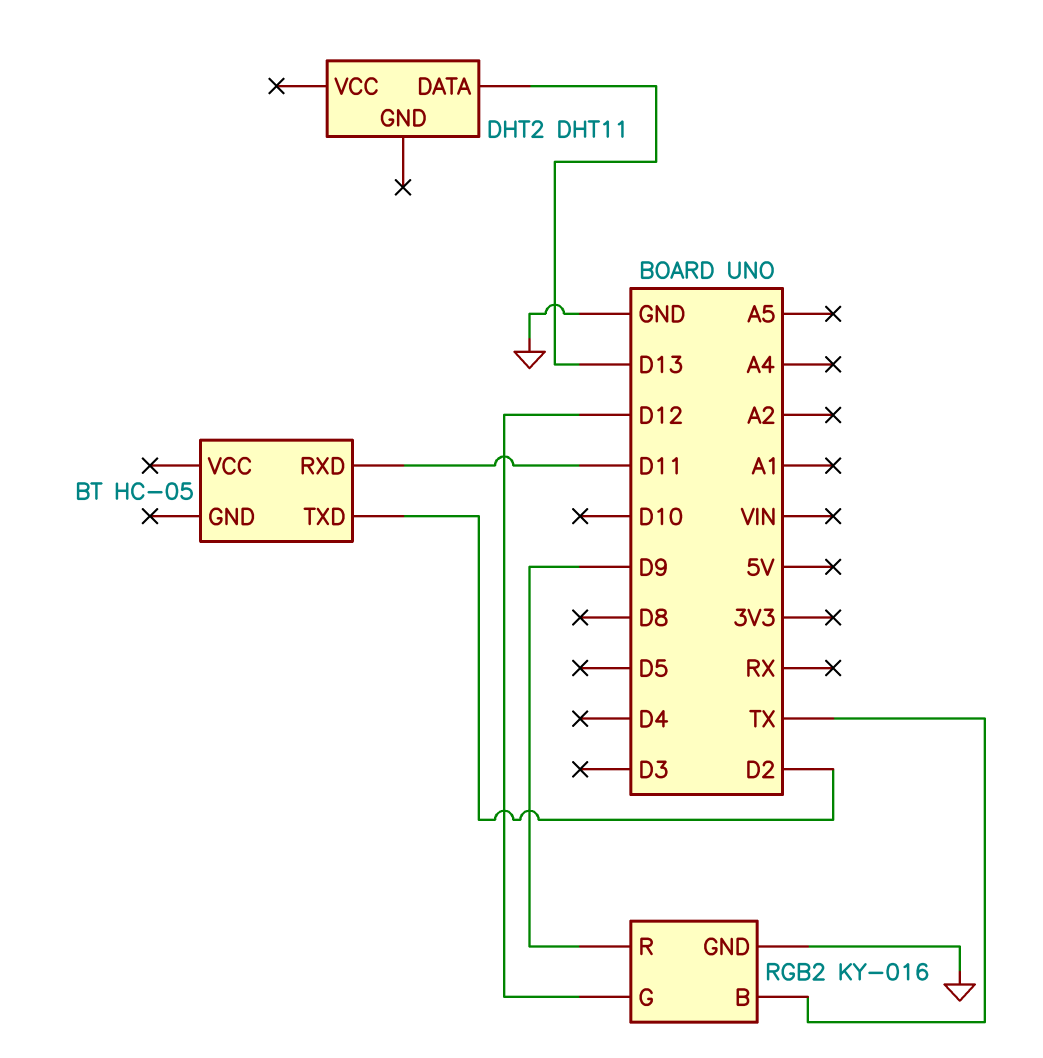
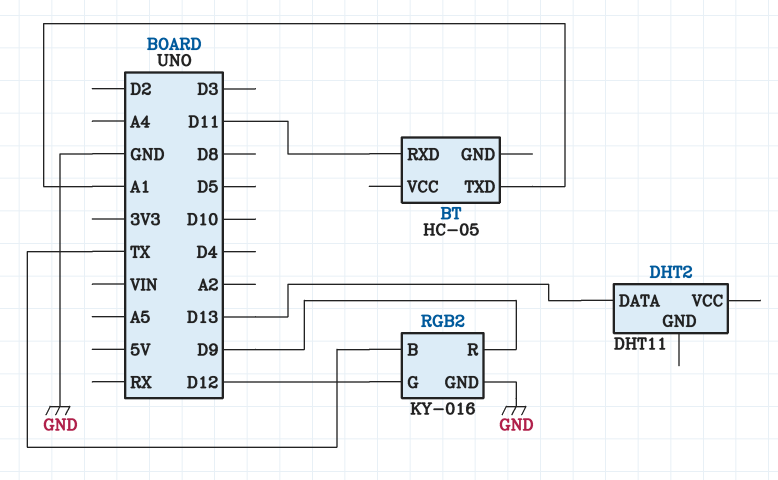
BT pin TXD: D2 -> A1

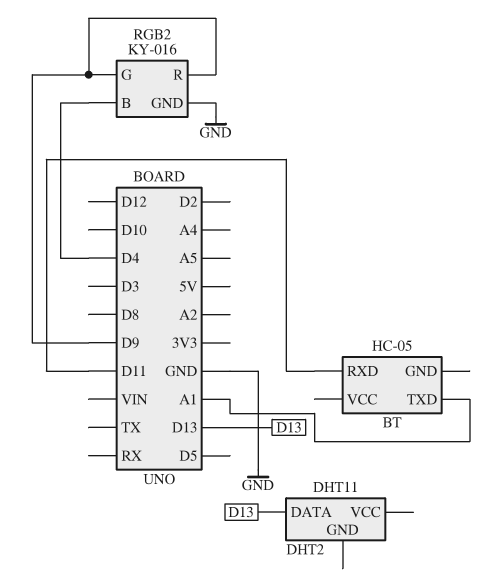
RGB2 pin B: TX -> D4
RGB2 pin G: D12 -> D9

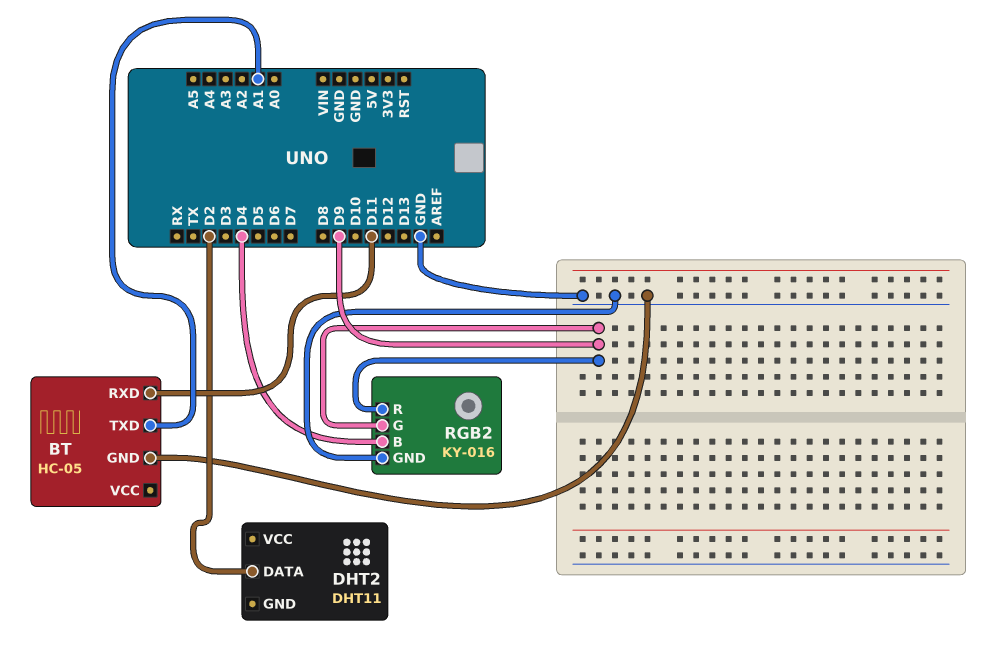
BT pin GND: none -> GND
DHT2 pin DATA: D13 -> D2

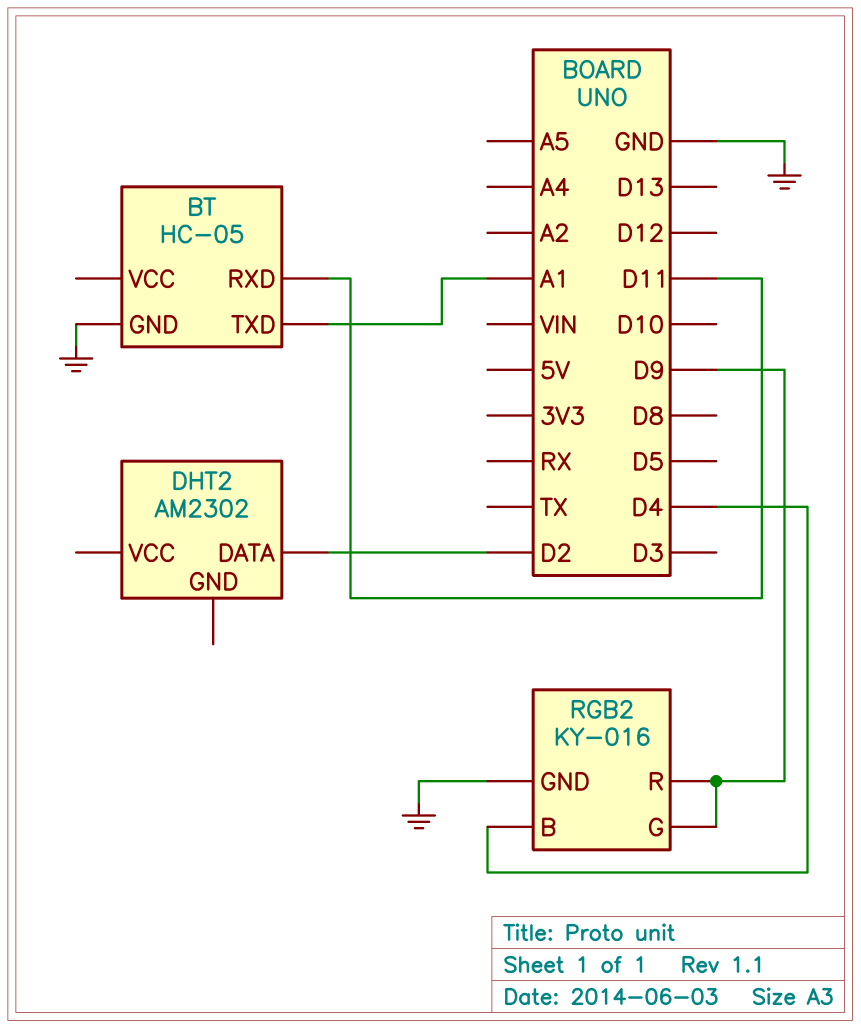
DHT2: DHT11 -> AM2302

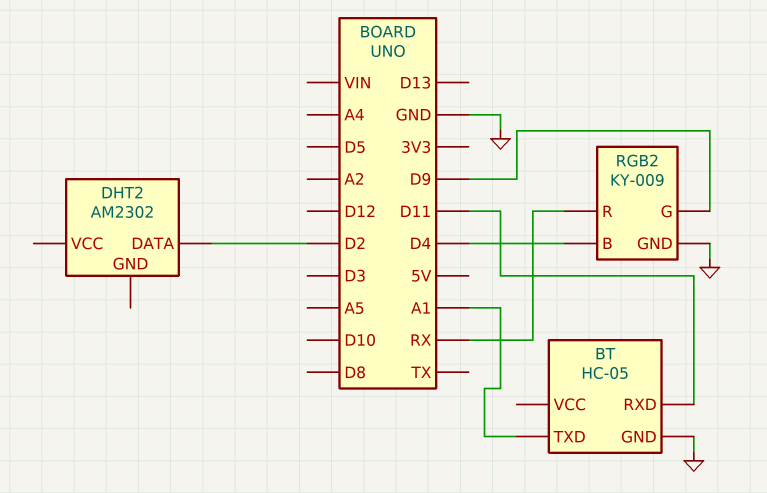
RGB2: KY-016 -> KY-009
RGB2 pin R: D9 -> RX

